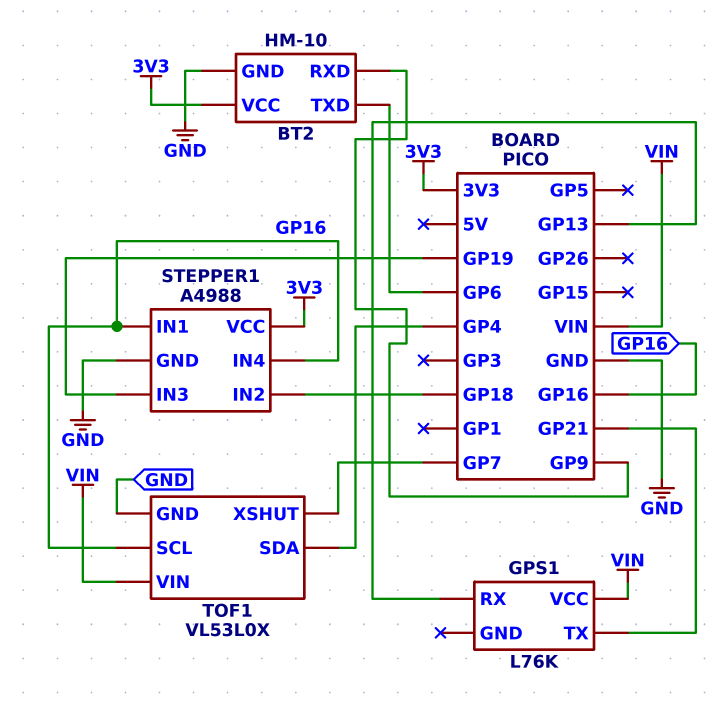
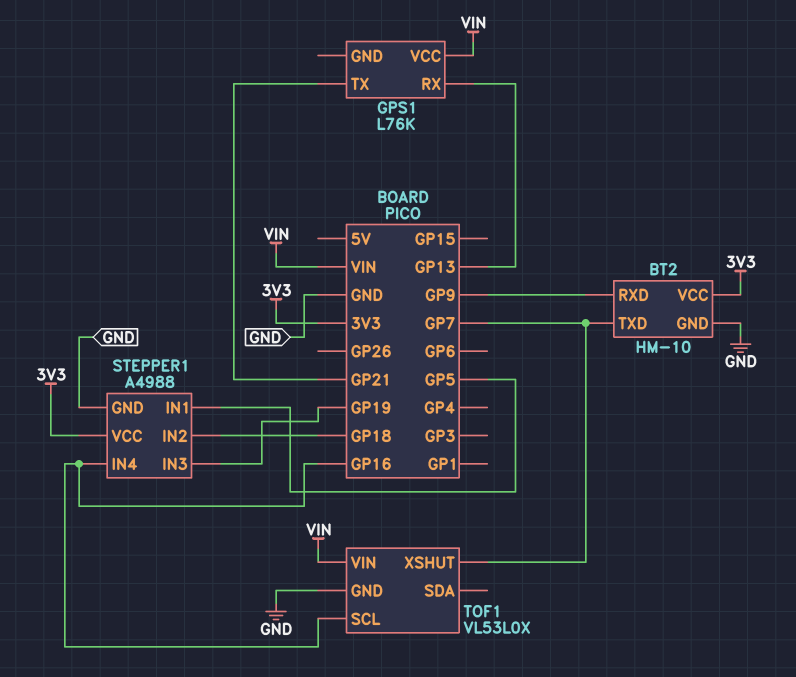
BT2 pin TXD: GP6 -> GP7
STEPPER1 pin IN1: GP16 -> GP5
TOF1 pin SDA: GP4 -> none

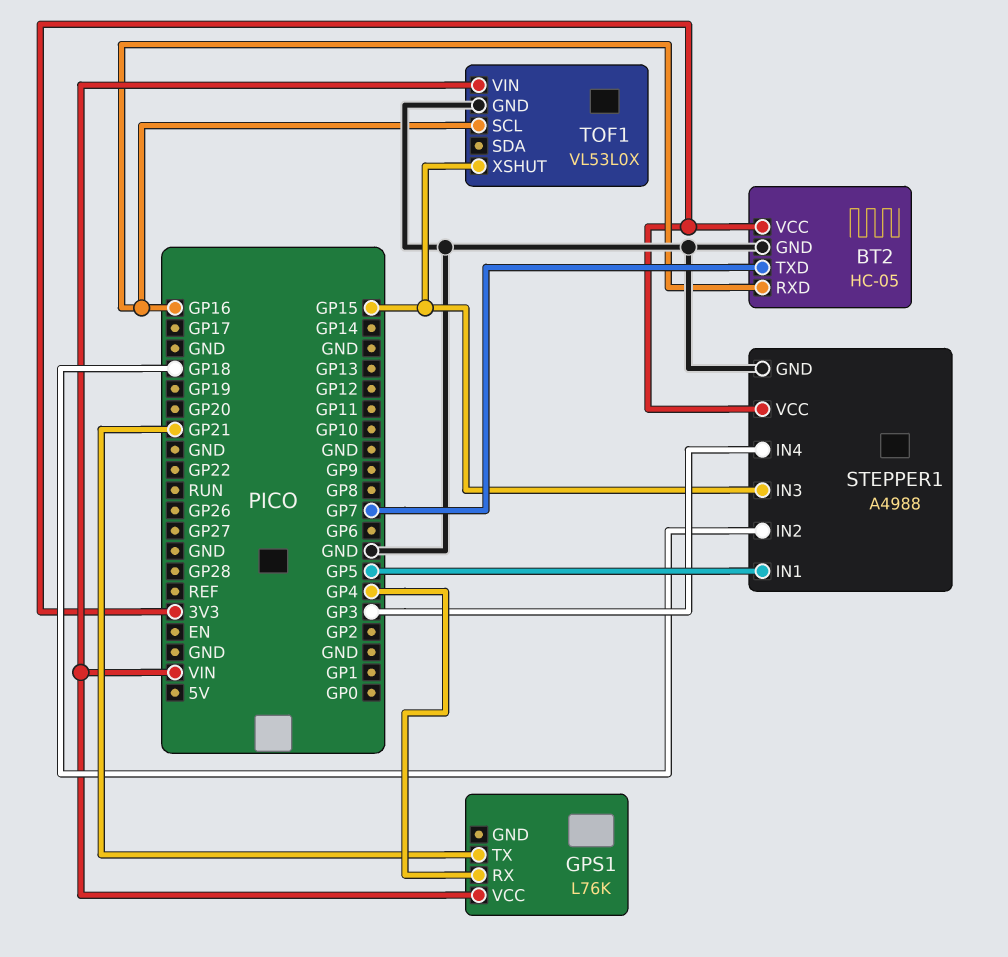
BT2: HM-10 -> HC-05
BT2 pin RXD: GP9 -> GP16
GPS1 pin RX: GP13 -> GP4
STEPPER1 pin IN3: GP19 -> GP15
STEPPER1 pin IN4: GP16 -> GP3
TOF1 pin XSHUT: GP7 -> GP15

